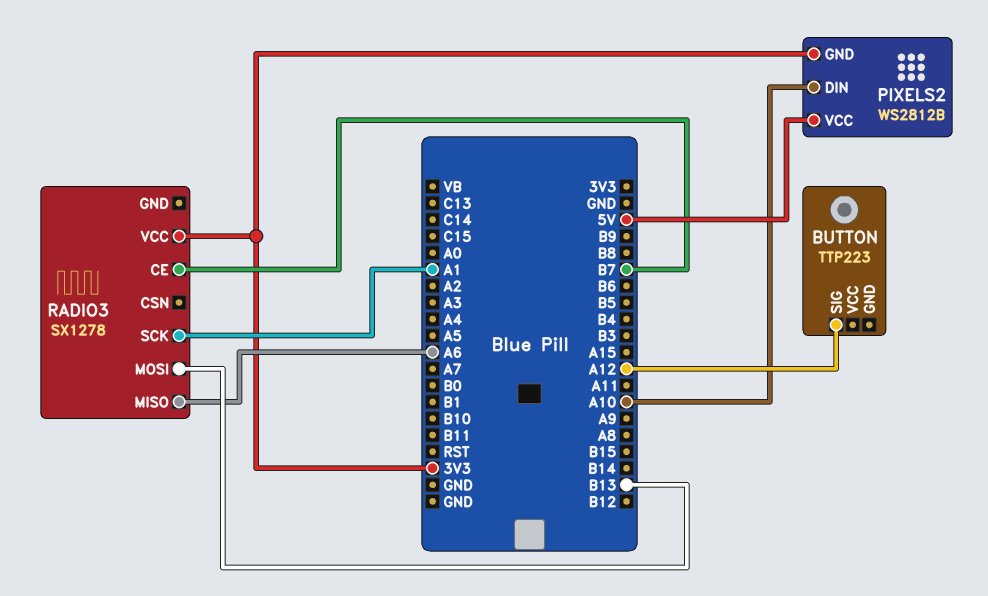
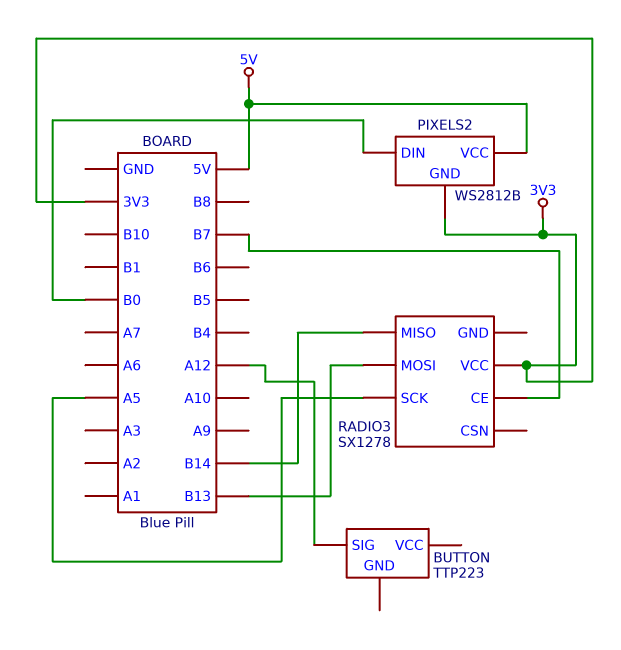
PIXELS2 pin DIN: A10 -> B0
RADIO3 pin MISO: A6 -> B14
RADIO3 pin SCK: A1 -> A5

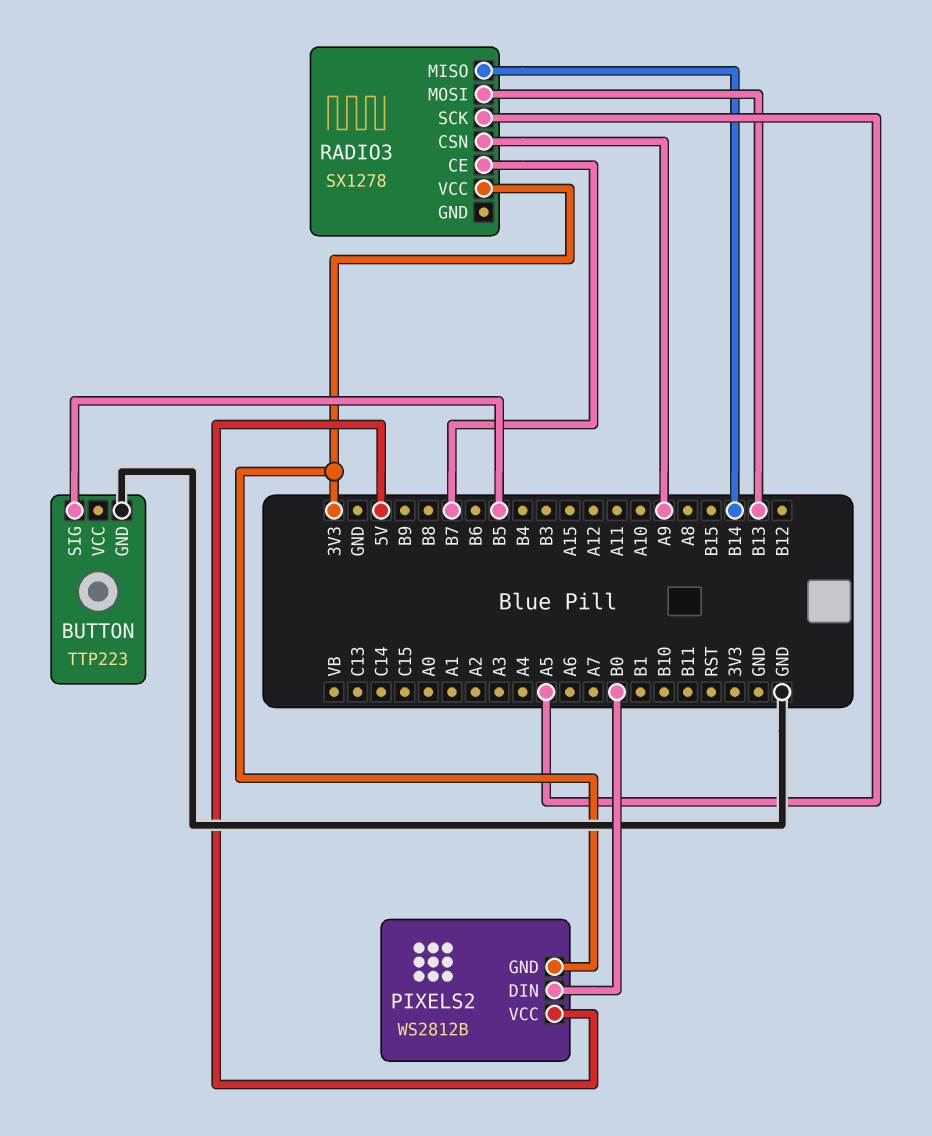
BUTTON pin GND: none -> GND
BUTTON pin SIG: A12 -> B5
RADIO3 pin CSN: none -> A9

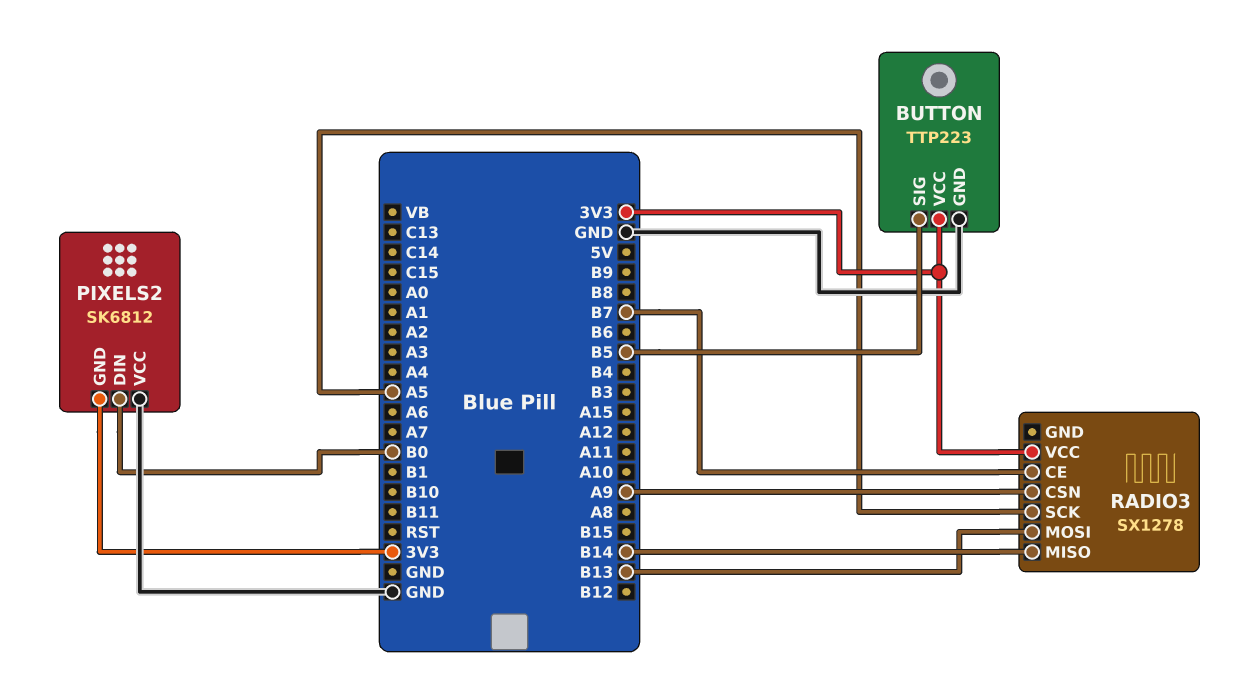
BUTTON pin VCC: none -> 3V3
PIXELS2: WS2812B -> SK6812
PIXELS2 pin VCC: 5V -> GND

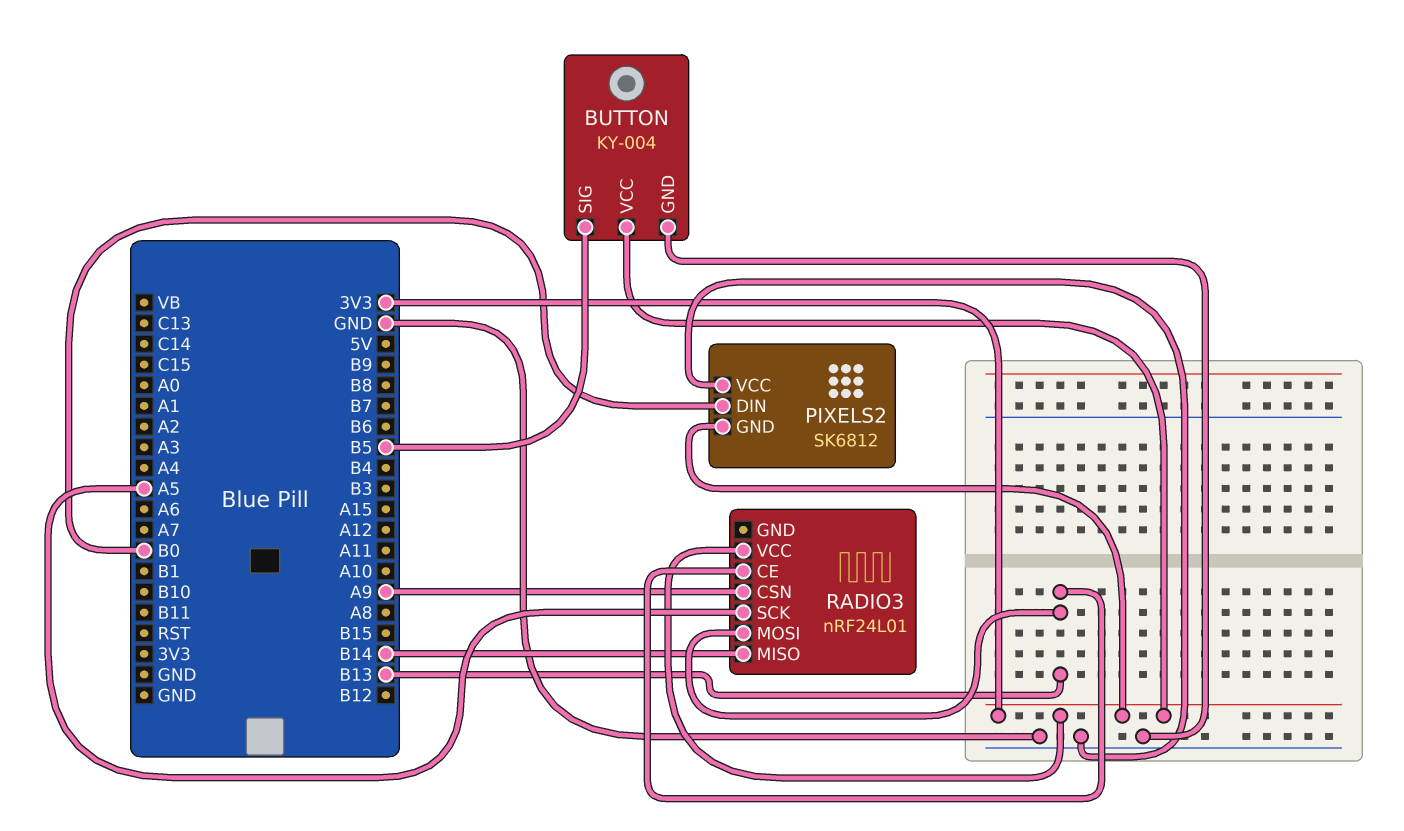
BUTTON: TTP223 -> KY-004
RADIO3: SX1278 -> nRF24L01
RADIO3 pin CE: B7 -> B13

